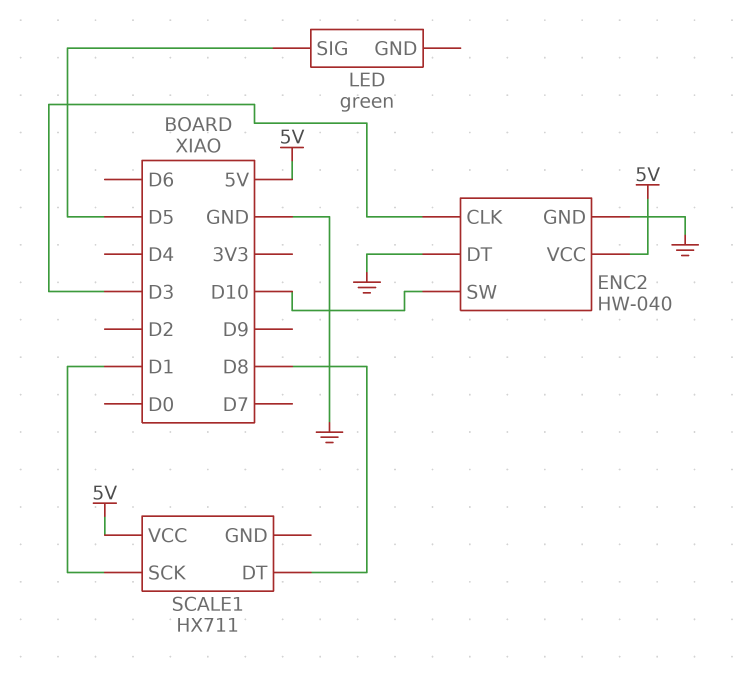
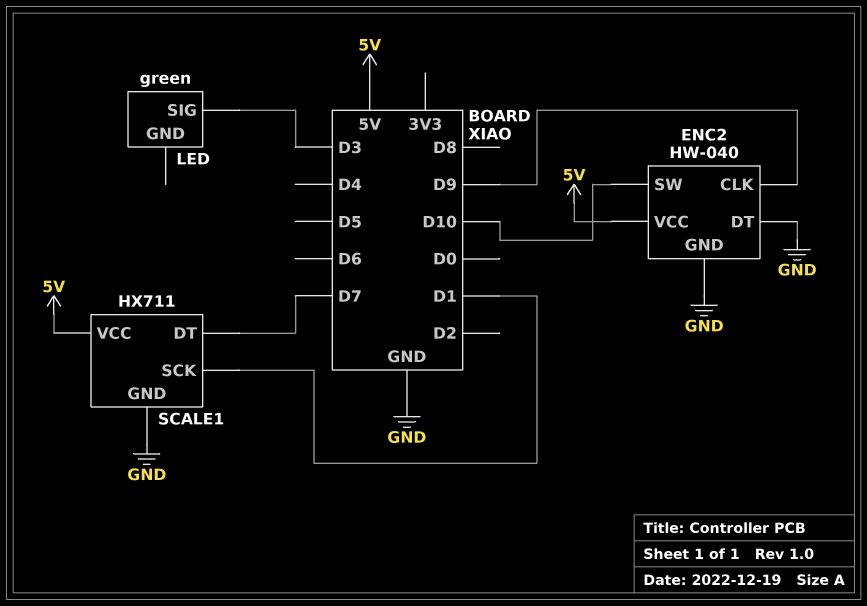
ENC2 pin CLK: D3 -> D9
LED pin SIG: D5 -> D3
SCALE1 pin DT: D8 -> D7
SCALE1 pin GND: none -> GND

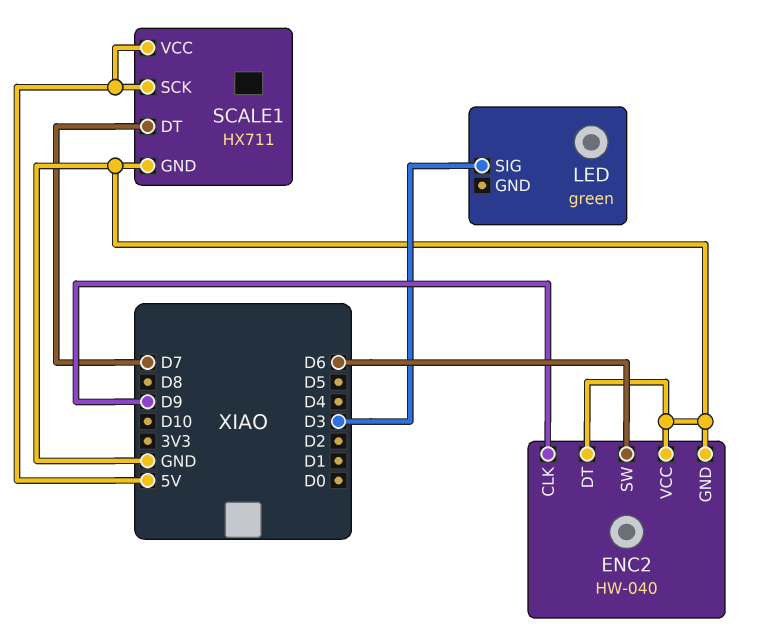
ENC2 pin SW: D10 -> D6
ENC2 pin VCC: 5V -> GND
SCALE1 pin SCK: D1 -> 5V

